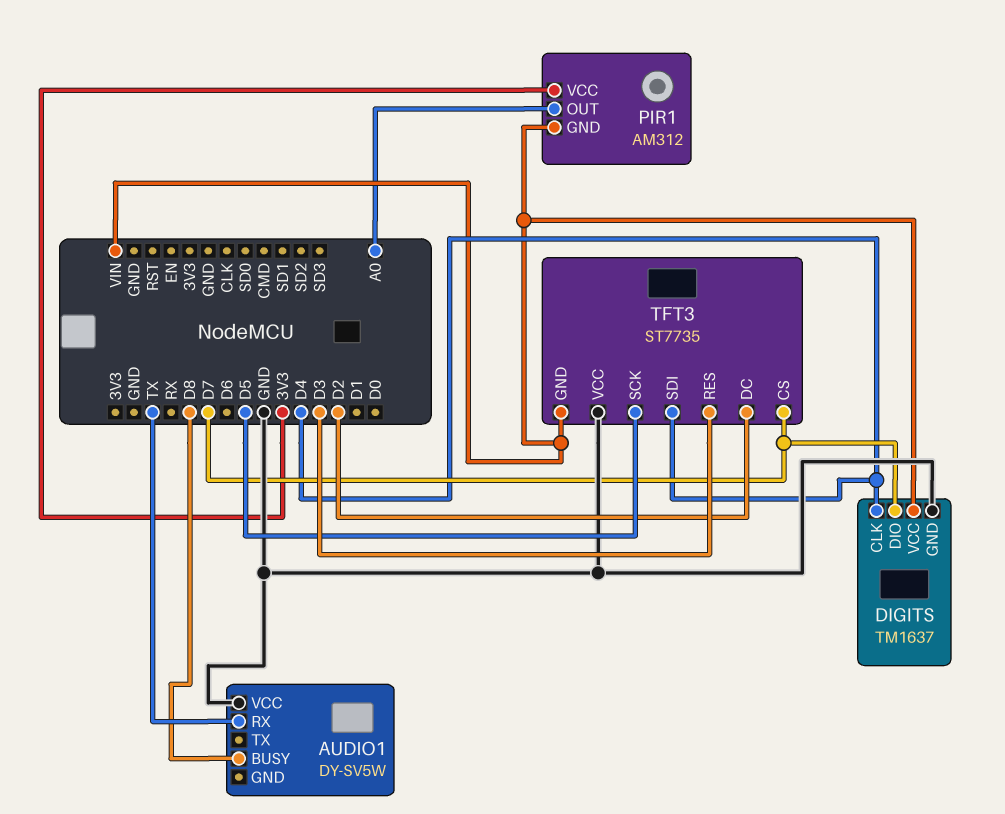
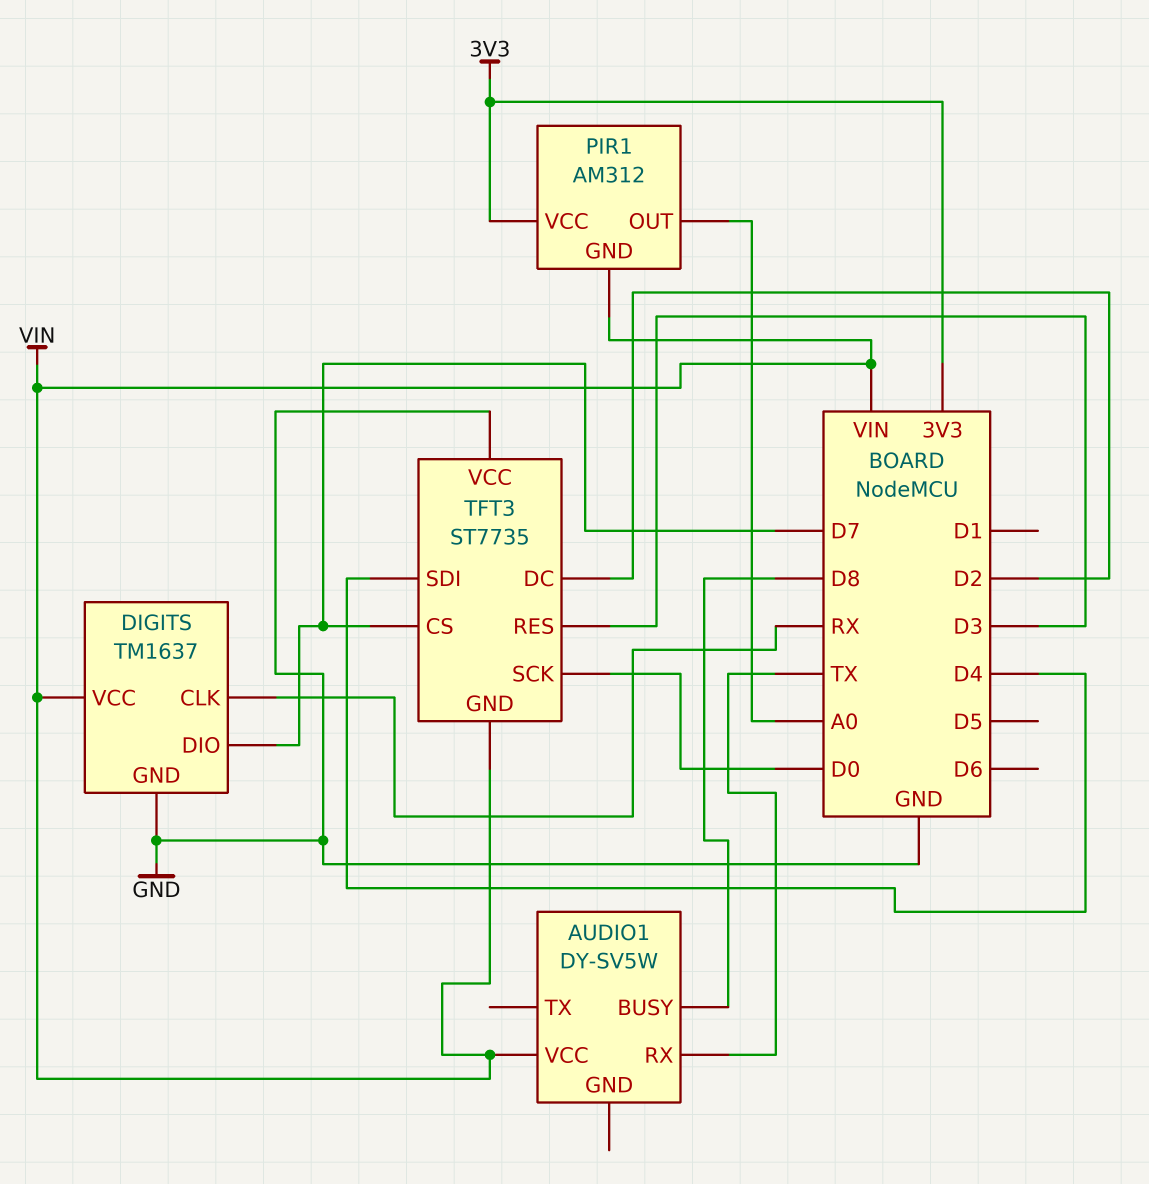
AUDIO1 pin VCC: GND -> VIN
DIGITS pin CLK: D4 -> RX
TFT3 pin SCK: D5 -> D0

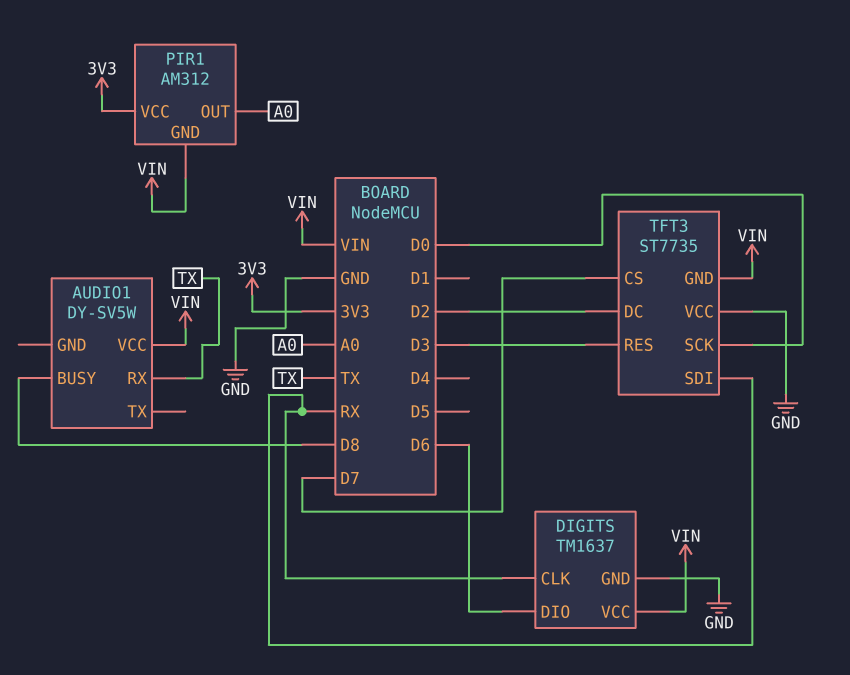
DIGITS pin DIO: D7 -> D6
TFT3 pin SDI: D4 -> RX

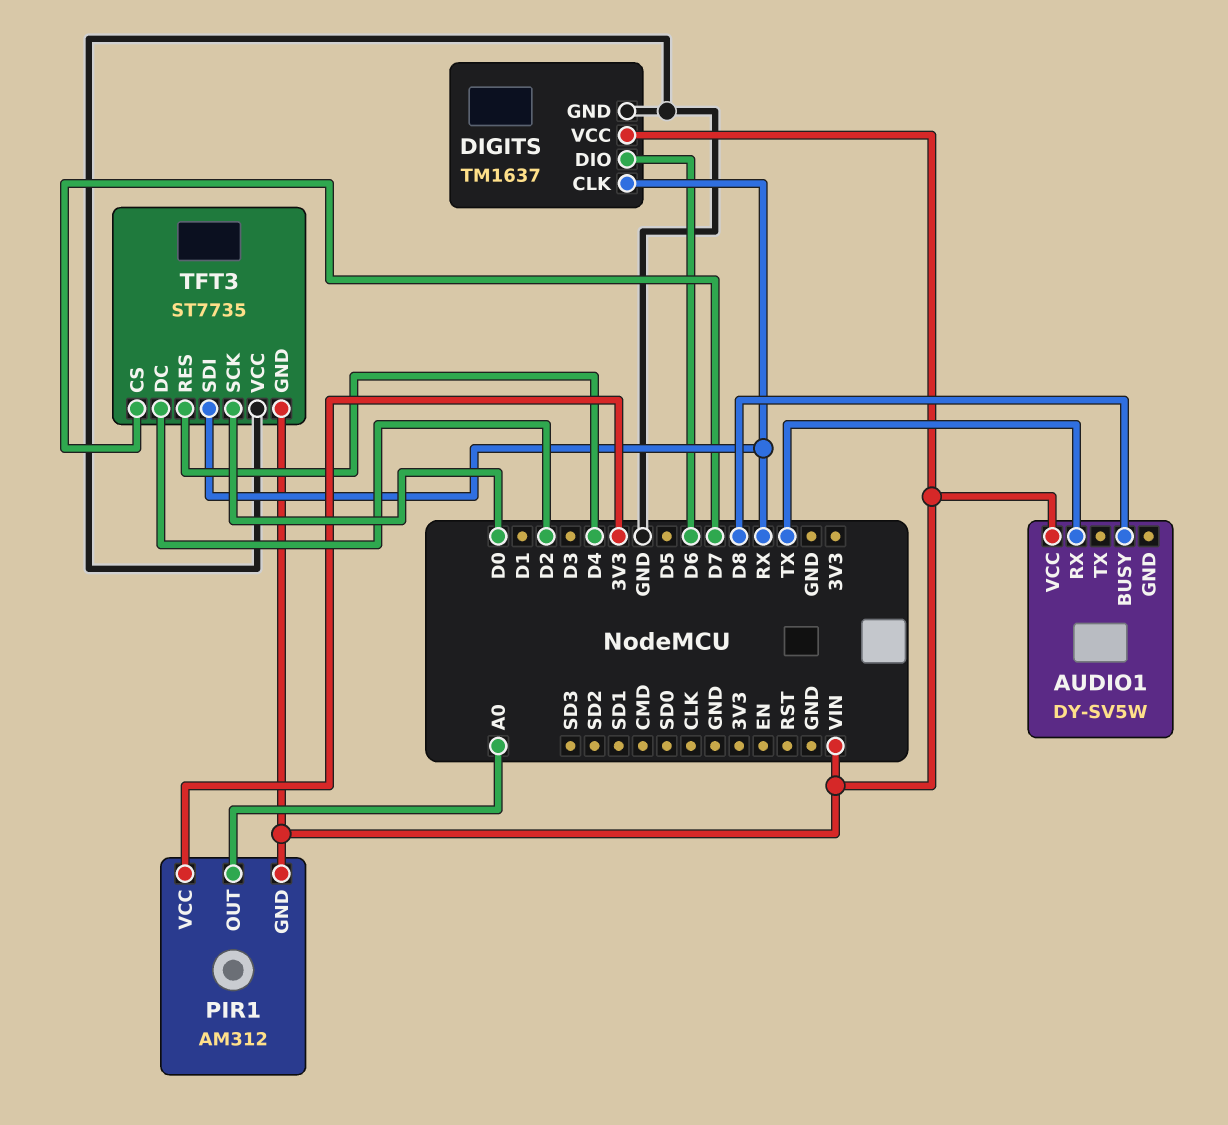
TFT3 pin RES: D3 -> D4

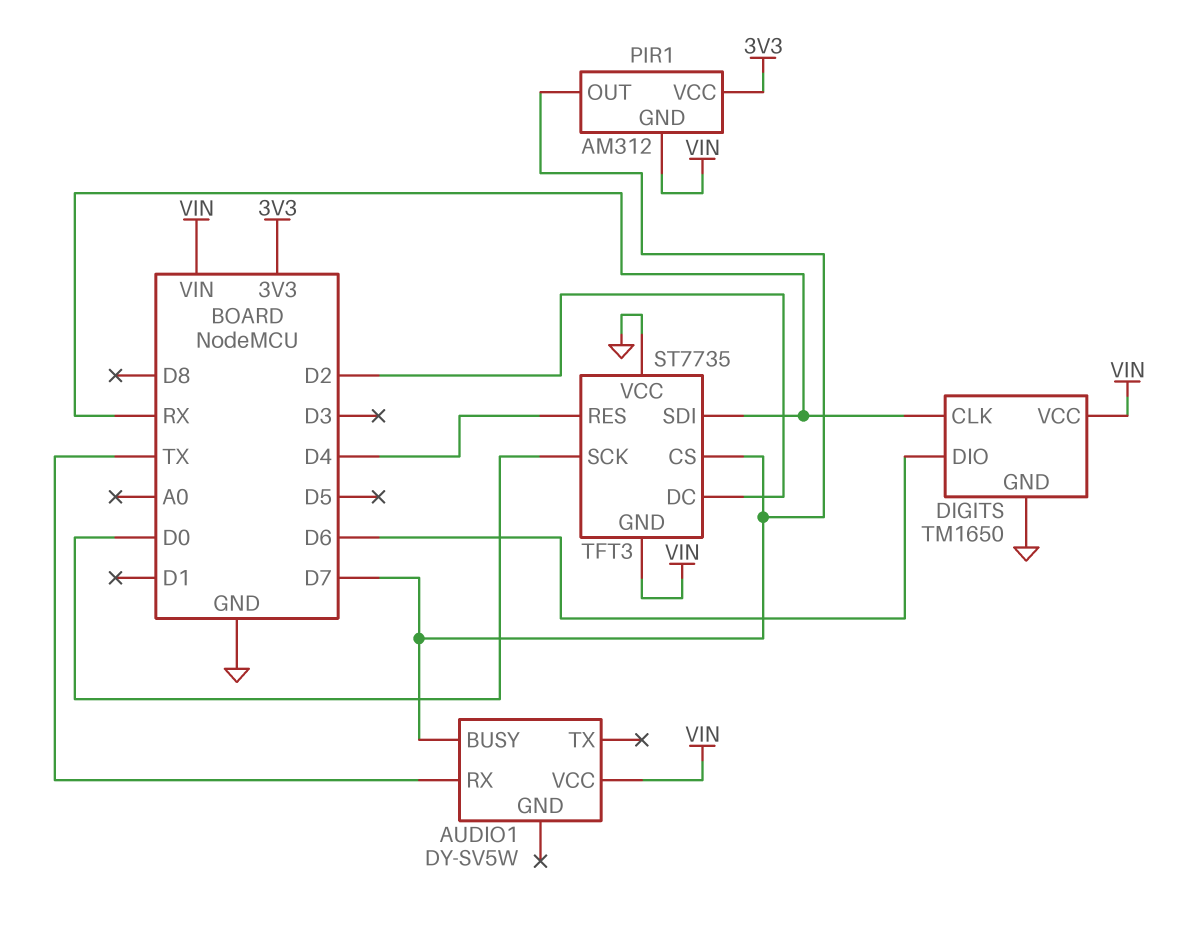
AUDIO1 pin BUSY: D8 -> D7
DIGITS: TM1637 -> TM1650
PIR1 pin OUT: A0 -> D7

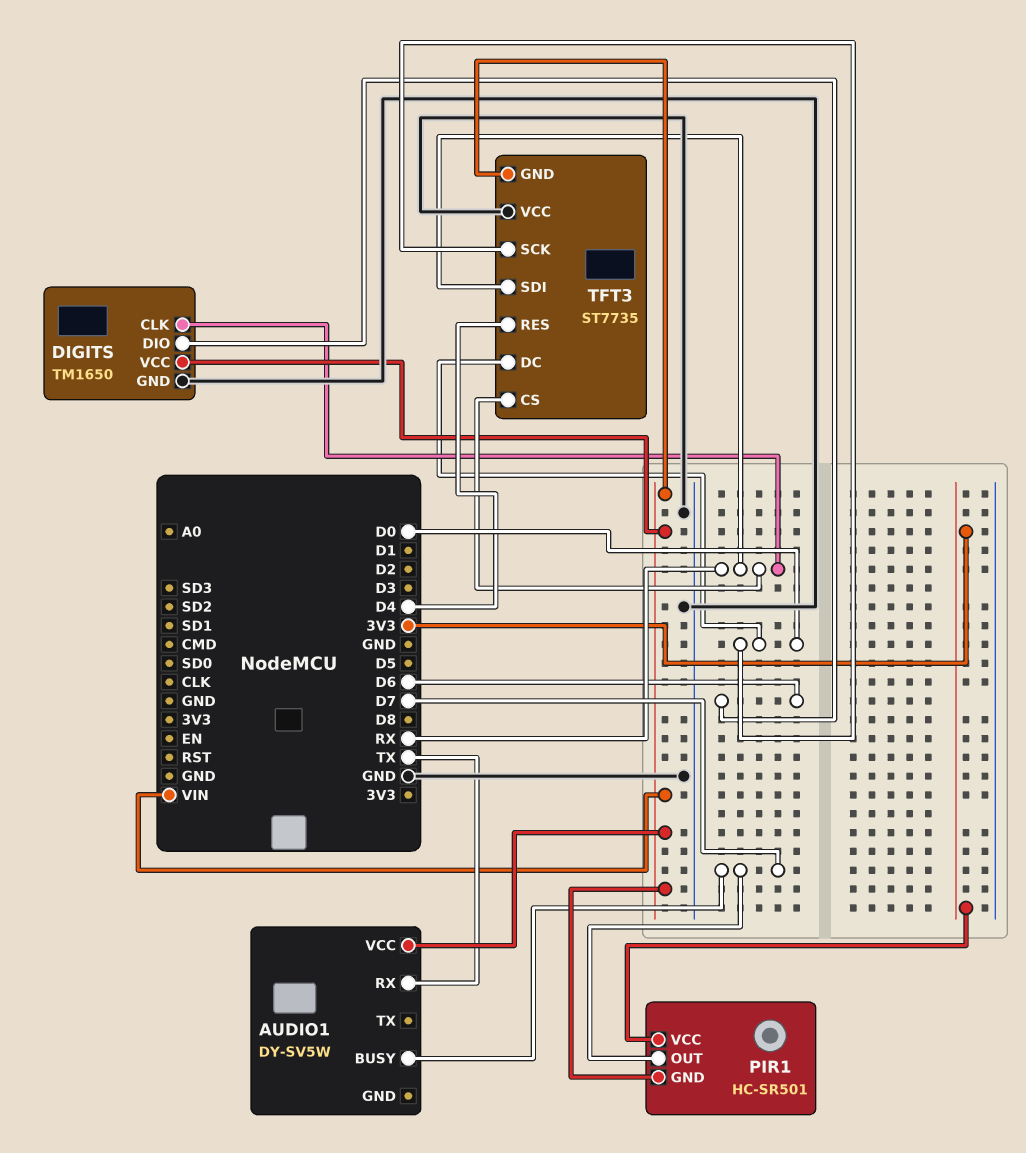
PIR1: AM312 -> HC-SR501
TFT3 pin CS: D7 -> RX
TFT3 pin DC: D2 -> D0

